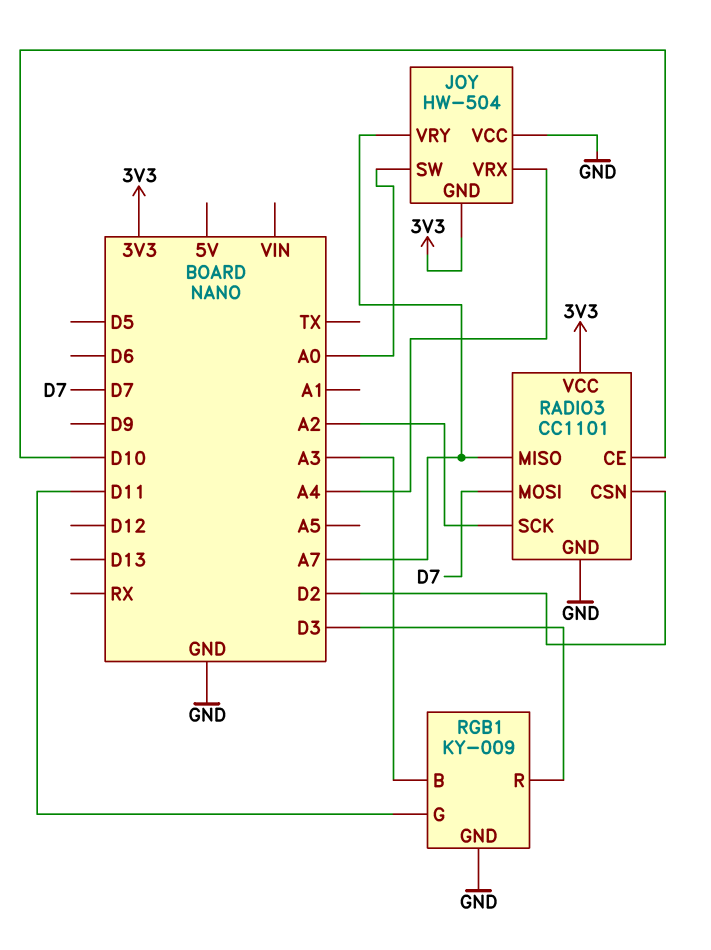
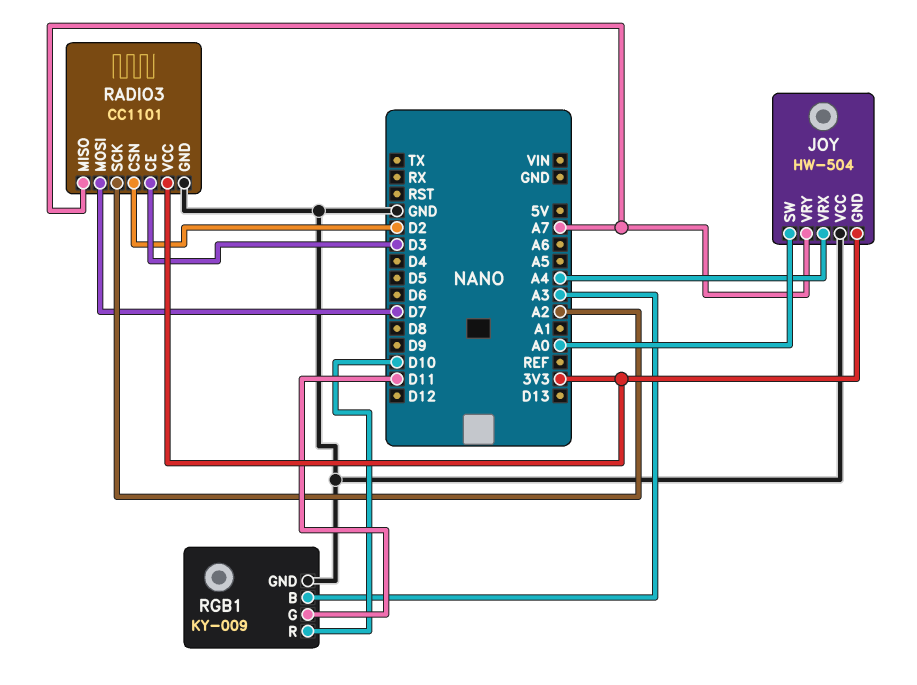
RADIO3 pin CE: D10 -> D3
RGB1 pin R: D3 -> D10

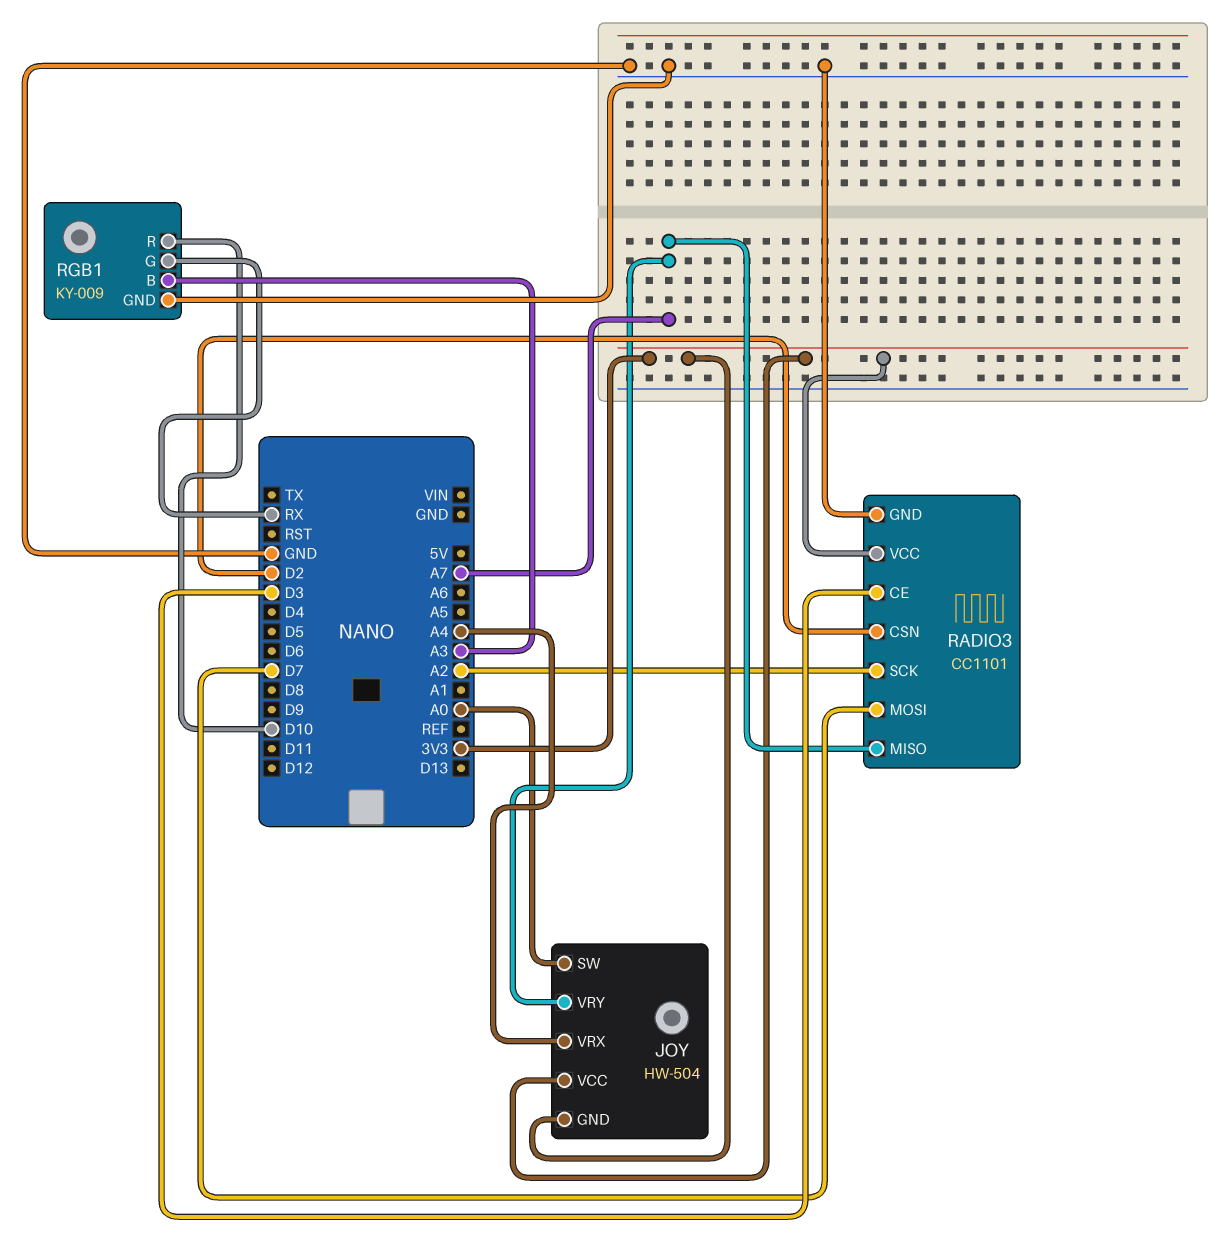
JOY pin VCC: GND -> 3V3
RGB1 pin G: D11 -> RX

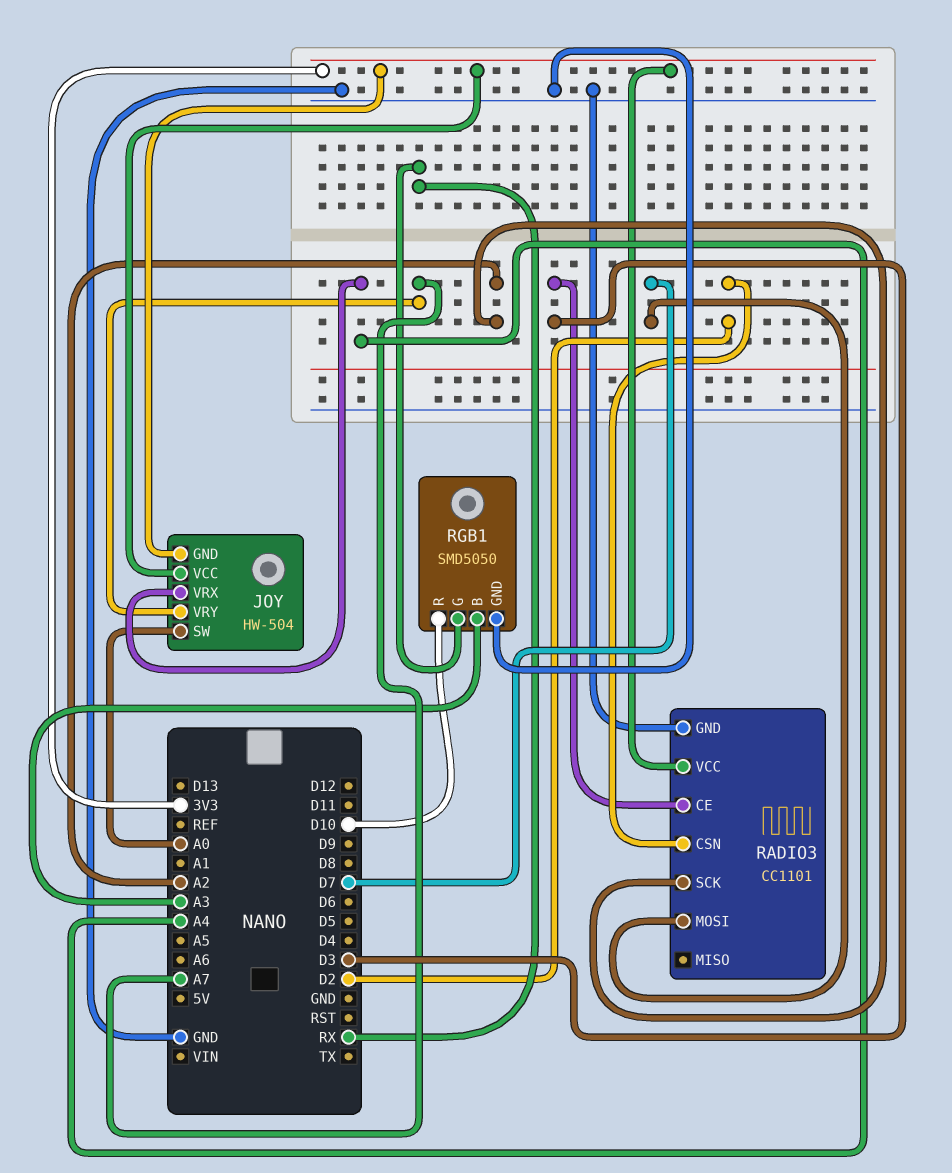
RADIO3 pin MISO: A7 -> none
RGB1: KY-009 -> SMD5050

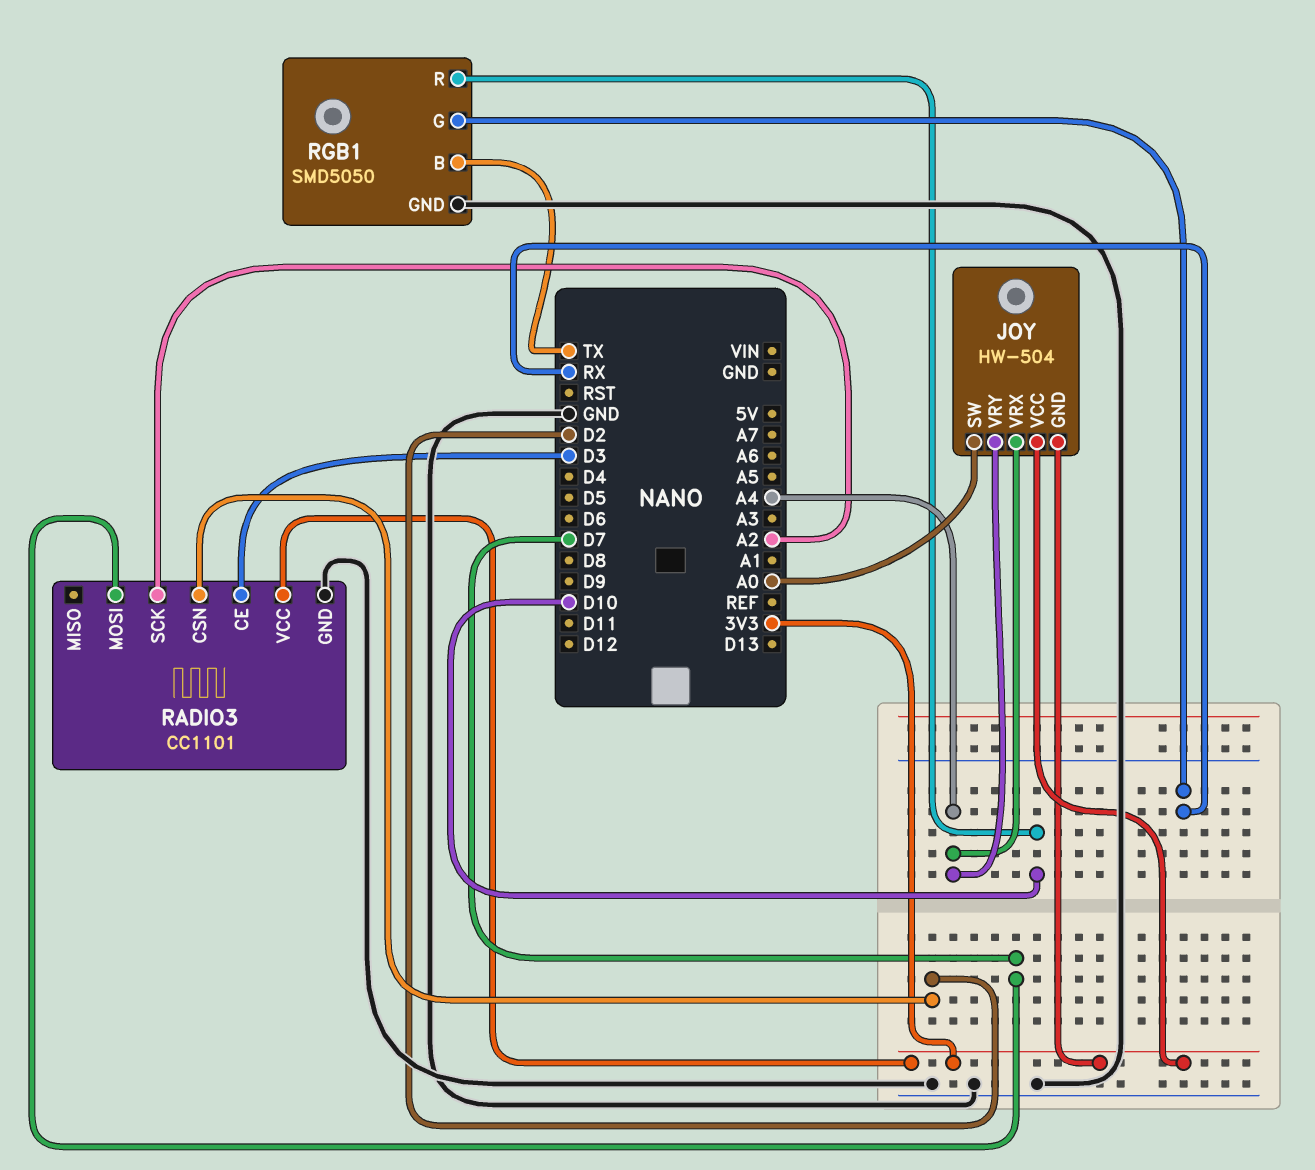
JOY pin VRY: A7 -> A4
RGB1 pin B: A3 -> TX

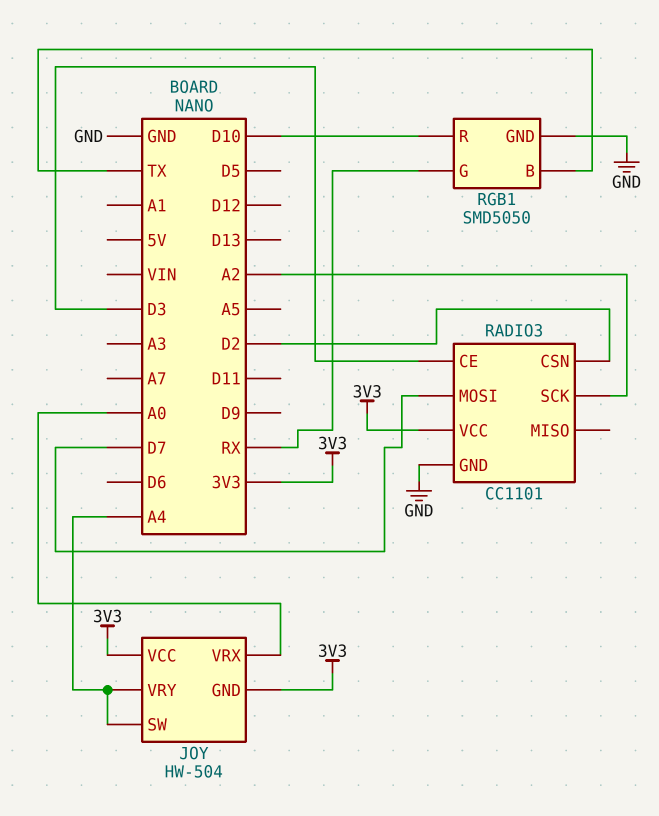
JOY pin SW: A0 -> A4
JOY pin VRX: A4 -> A0

